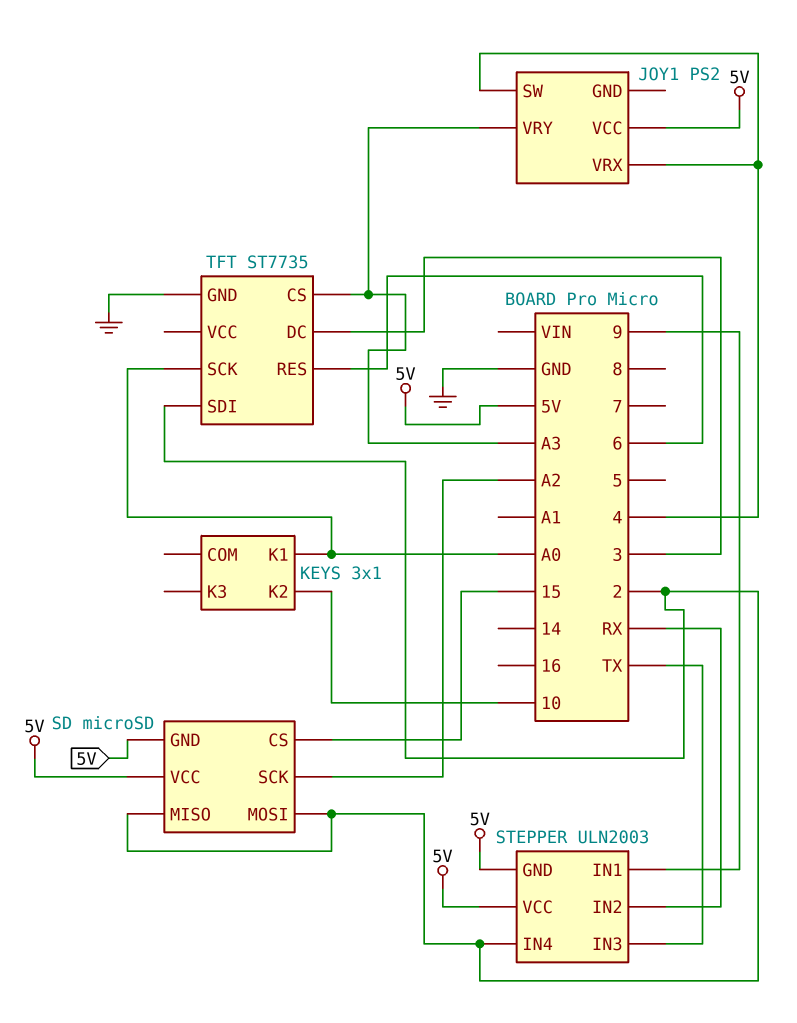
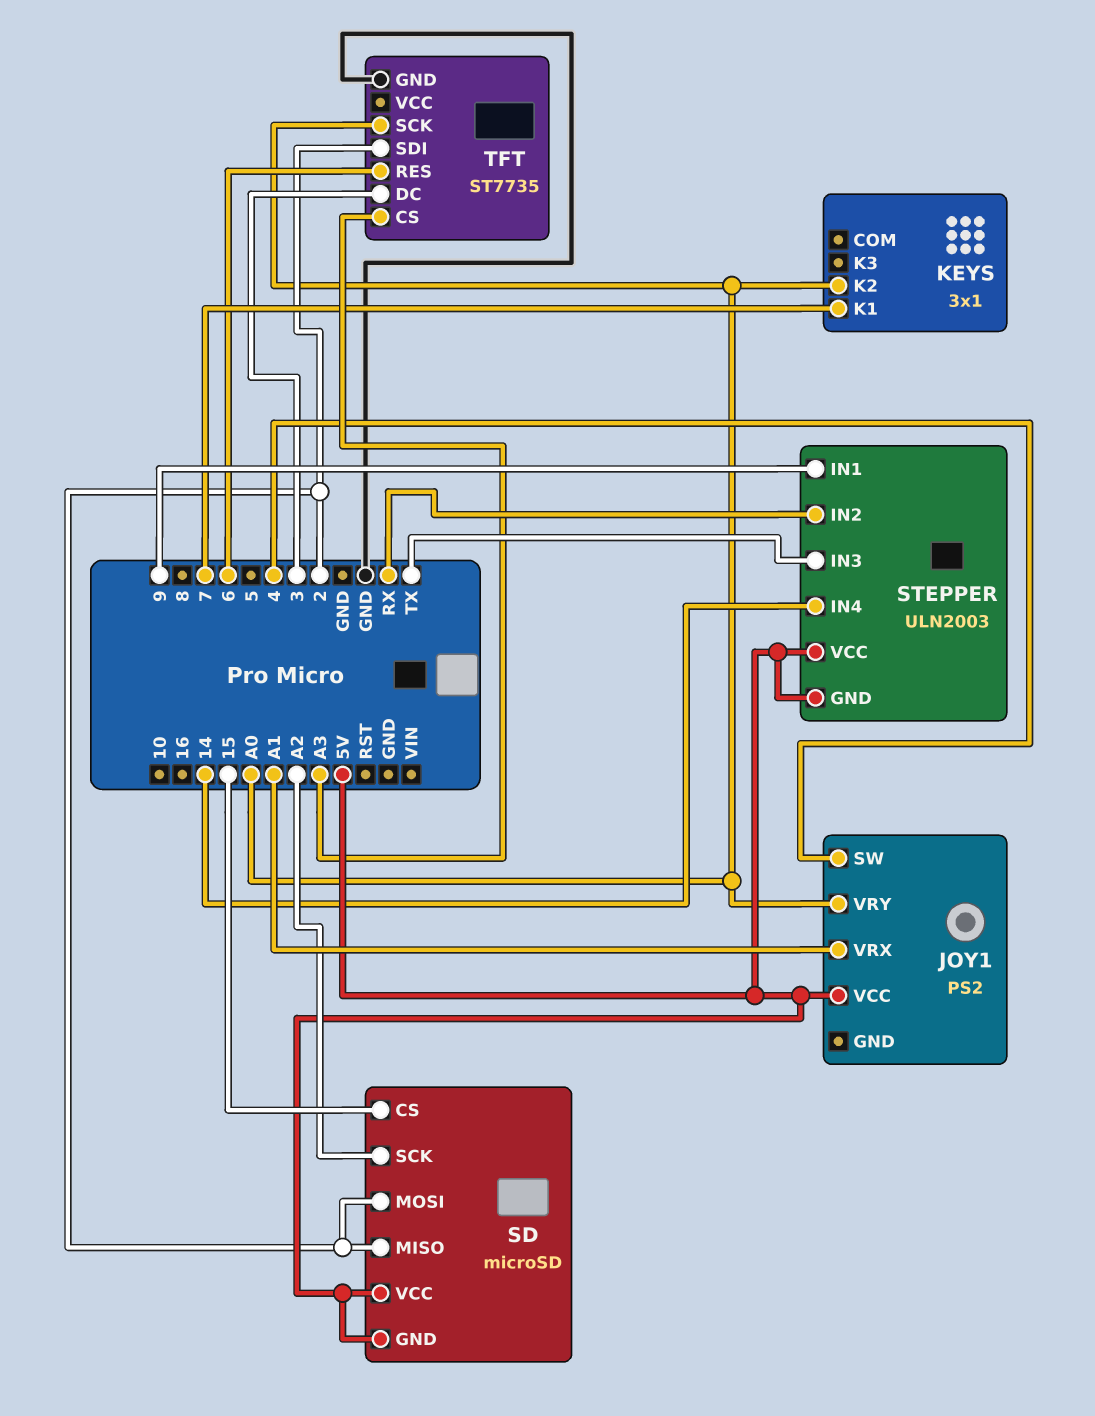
JOY1 pin VRX: 4 -> A1
JOY1 pin VRY: A3 -> A0
KEYS pin K1: A0 -> 7
KEYS pin K2: 10 -> A0
STEPPER pin IN4: 2 -> 14

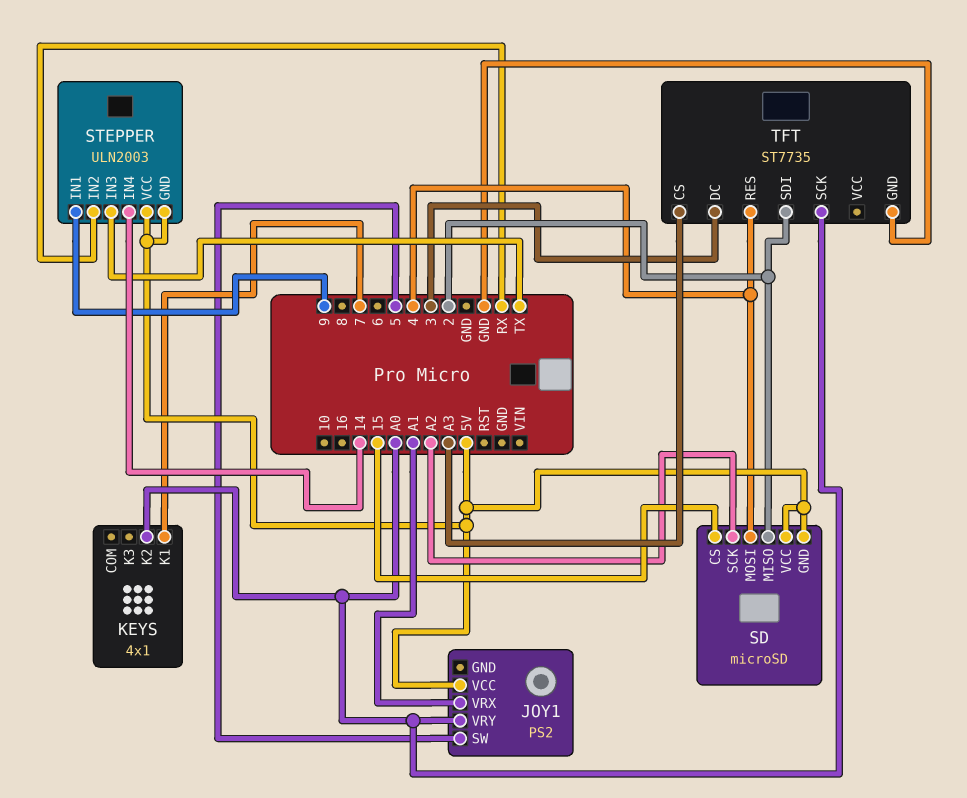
JOY1 pin SW: 4 -> 5
KEYS: 3x1 -> 4x1
SD pin MOSI: 2 -> 4
TFT pin RES: 6 -> 4

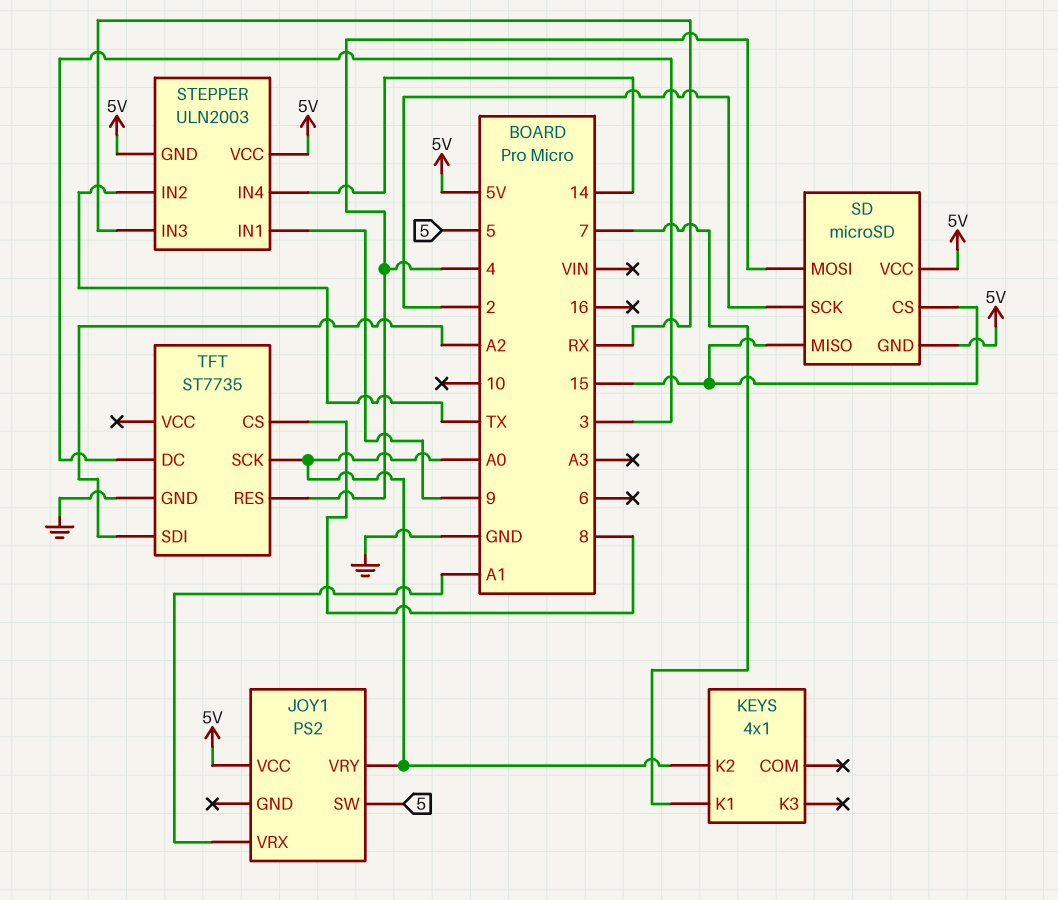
SD pin MISO: 2 -> 15
SD pin SCK: A2 -> 2
STEPPER pin IN2: RX -> TX
STEPPER pin IN3: TX -> RX
TFT pin CS: A3 -> 8
TFT pin SDI: 2 -> A2

